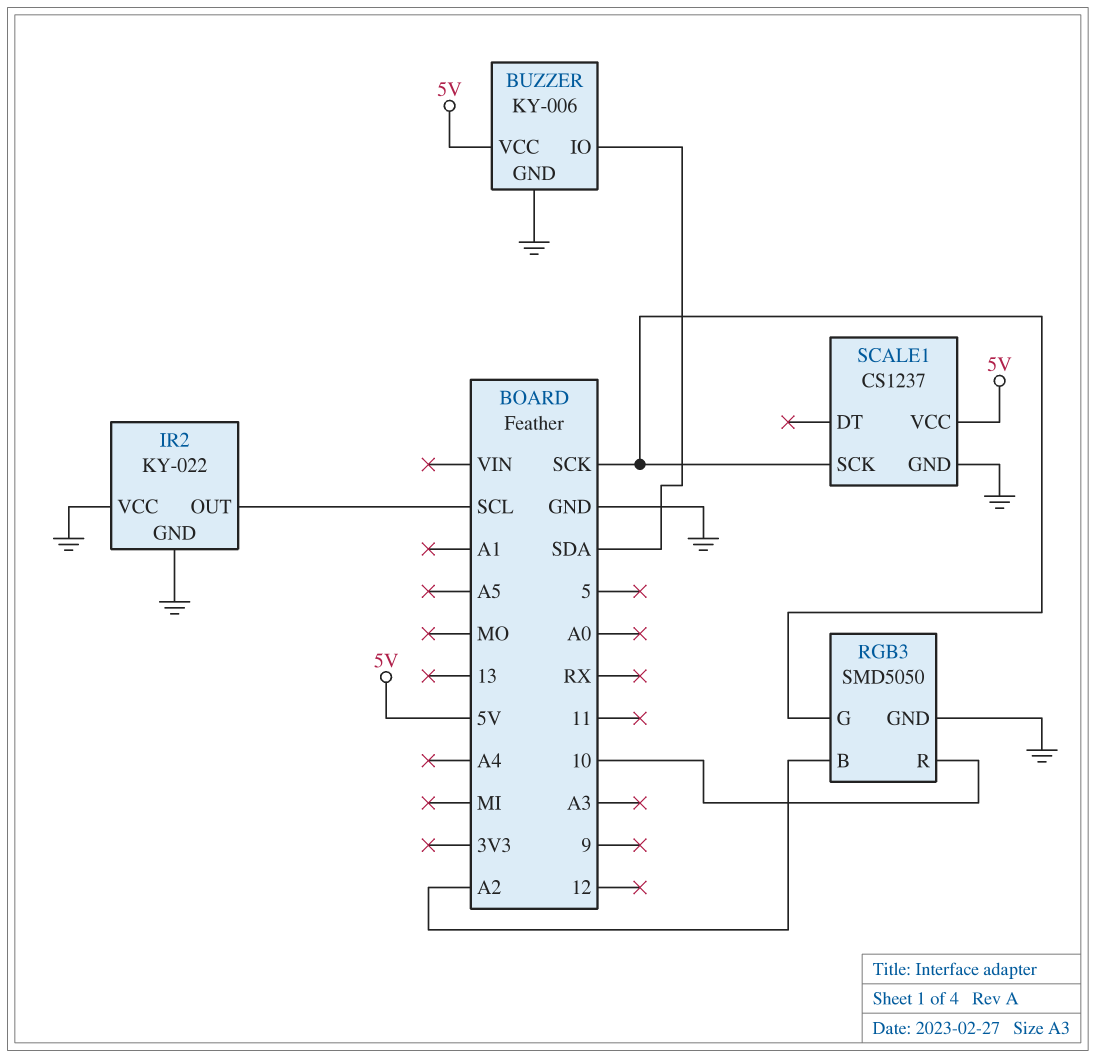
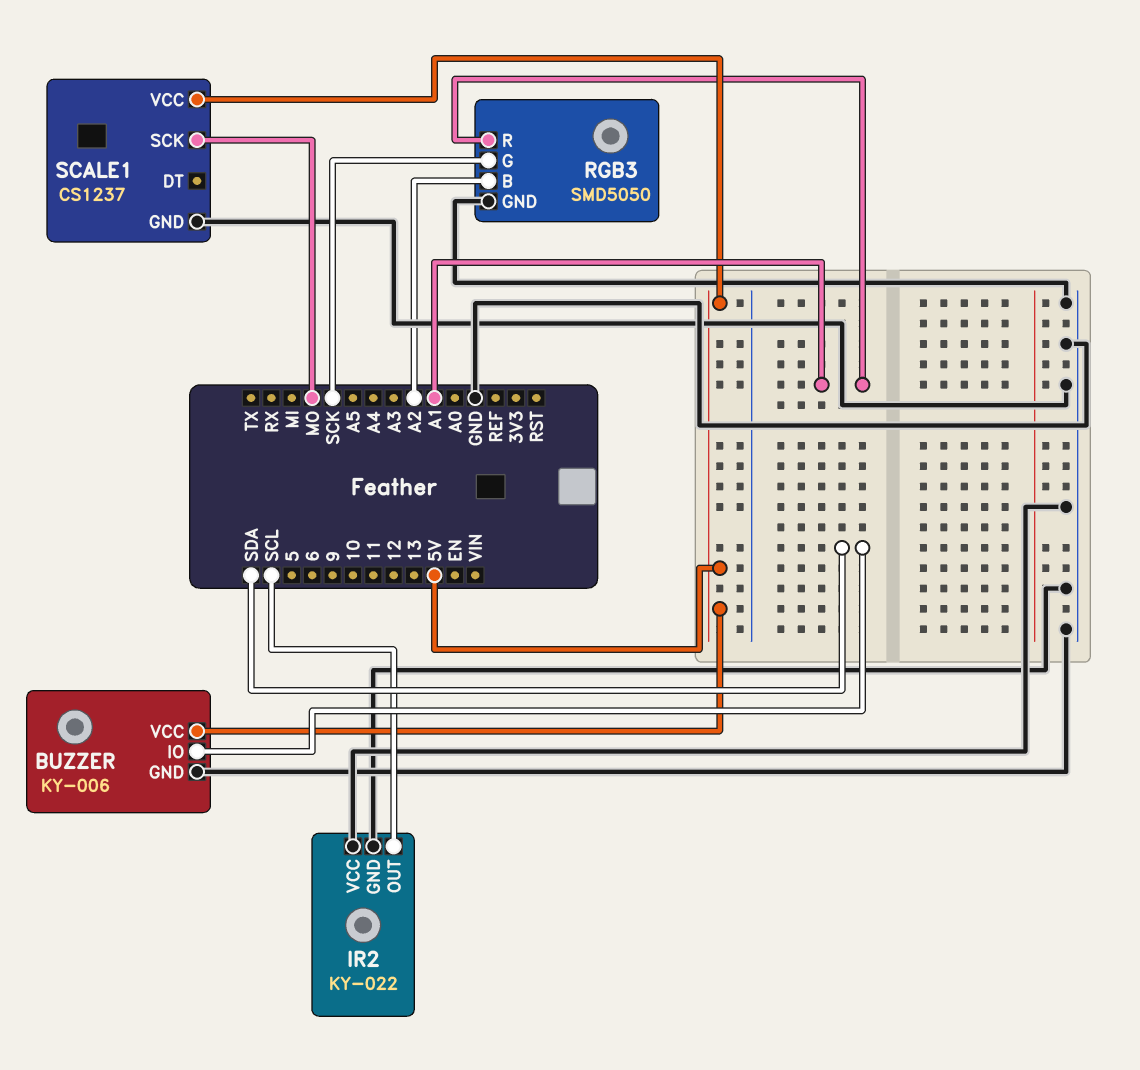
RGB3 pin R: 10 -> A1
SCALE1 pin SCK: SCK -> MO

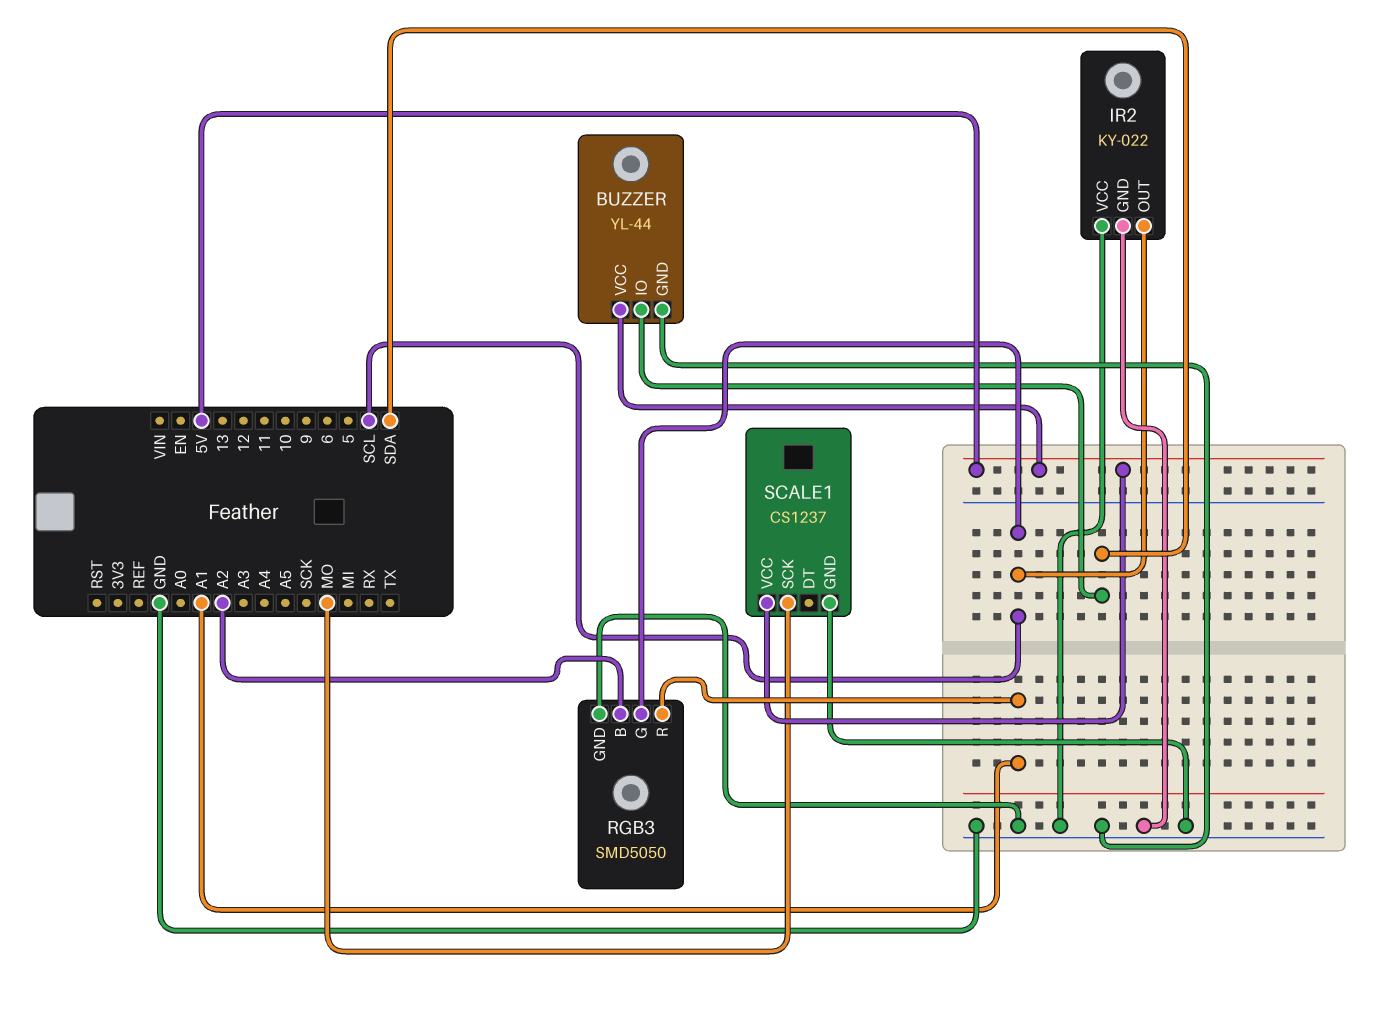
BUZZER: KY-006 -> YL-44
RGB3 pin G: SCK -> SCL

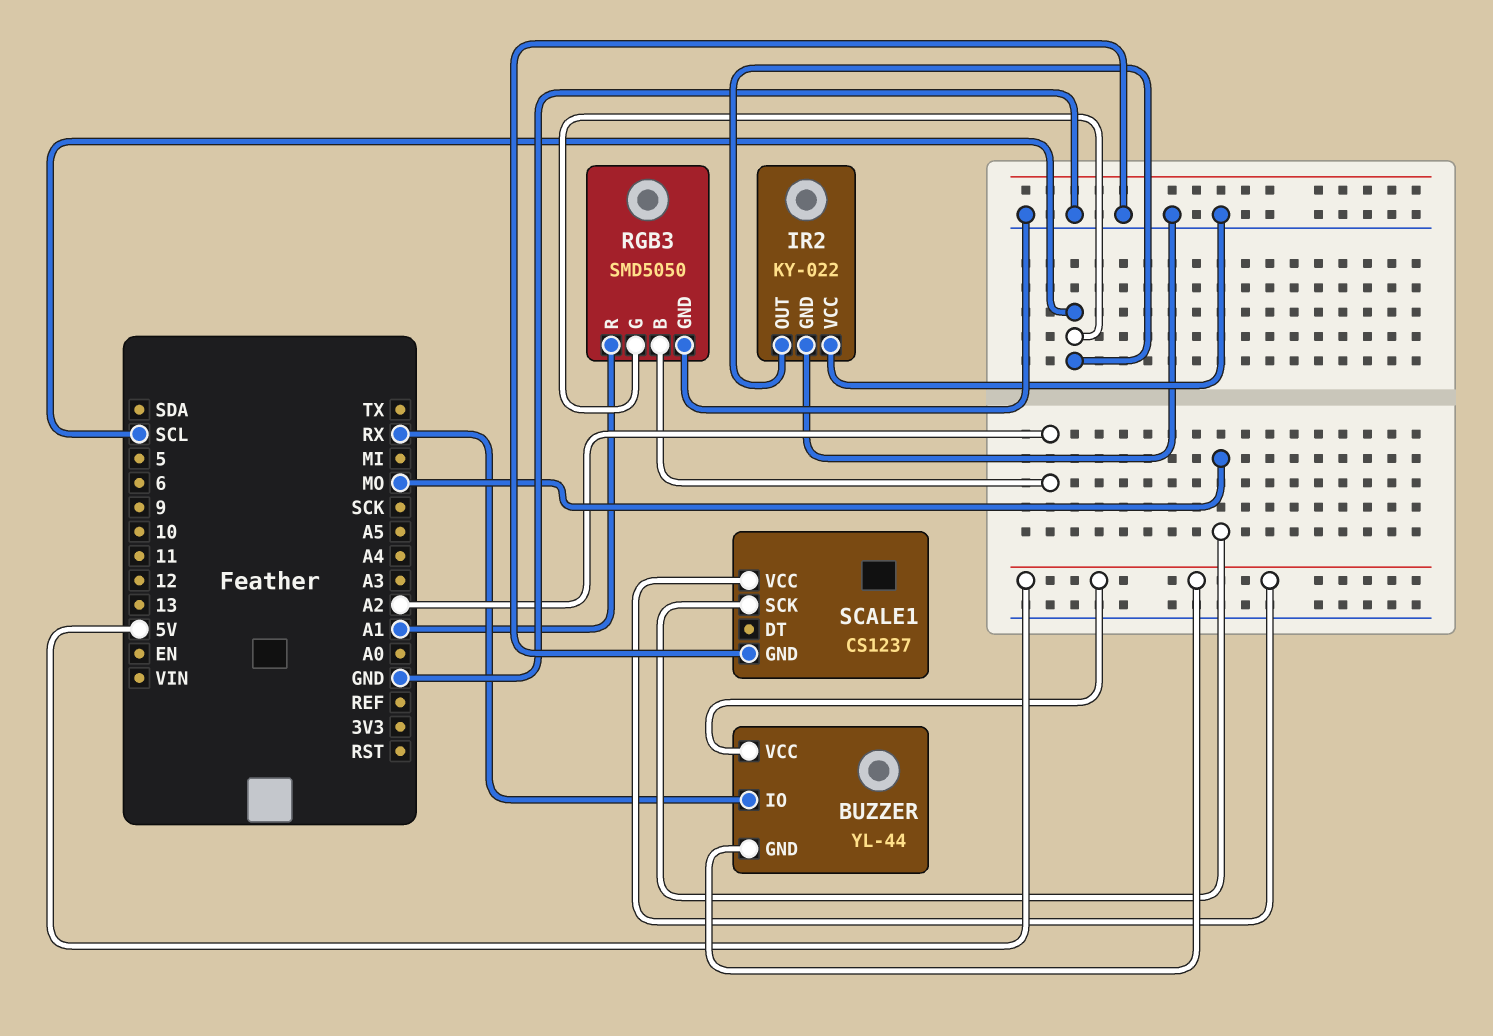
BUZZER pin GND: GND -> 5V
BUZZER pin IO: SDA -> RX

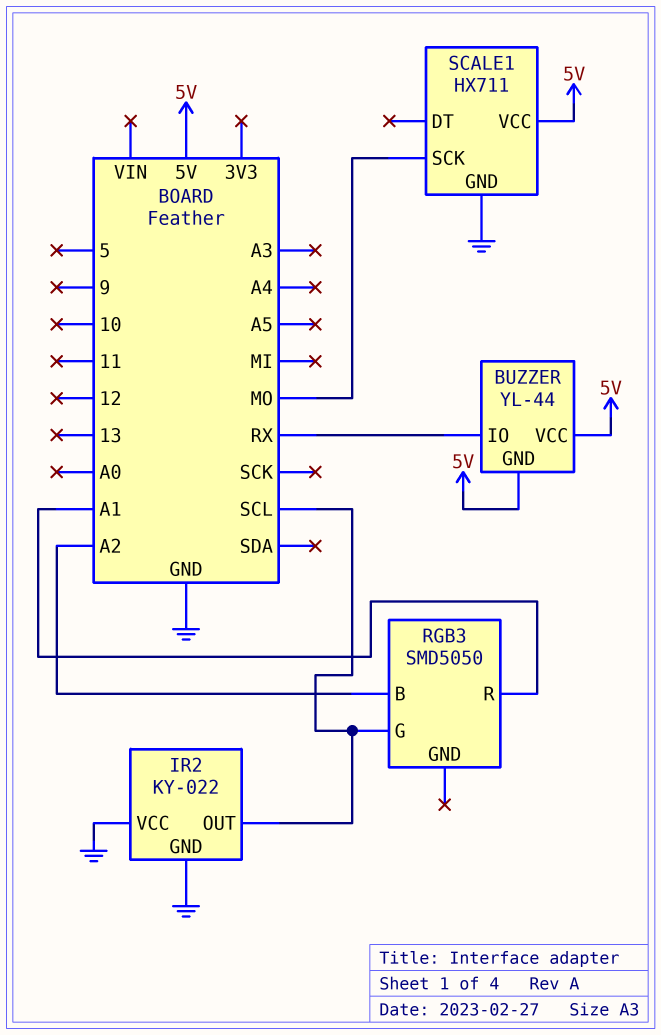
RGB3 pin GND: GND -> none
SCALE1: CS1237 -> HX711

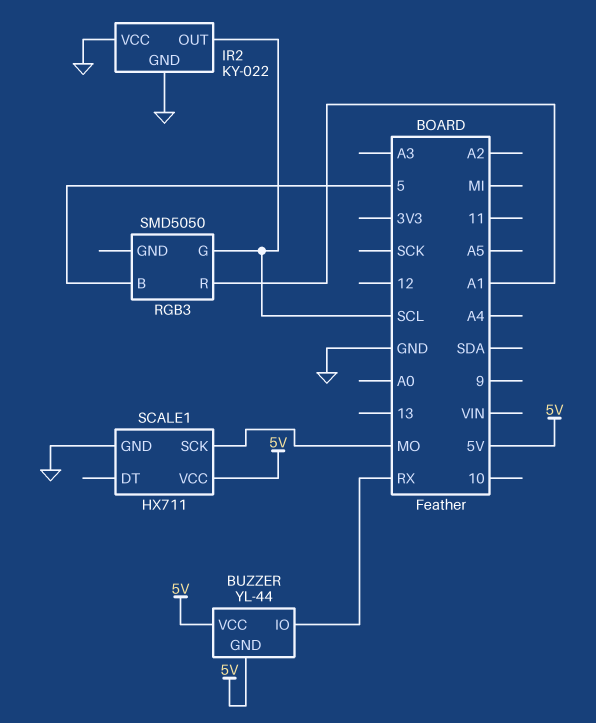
RGB3 pin B: A2 -> 5

